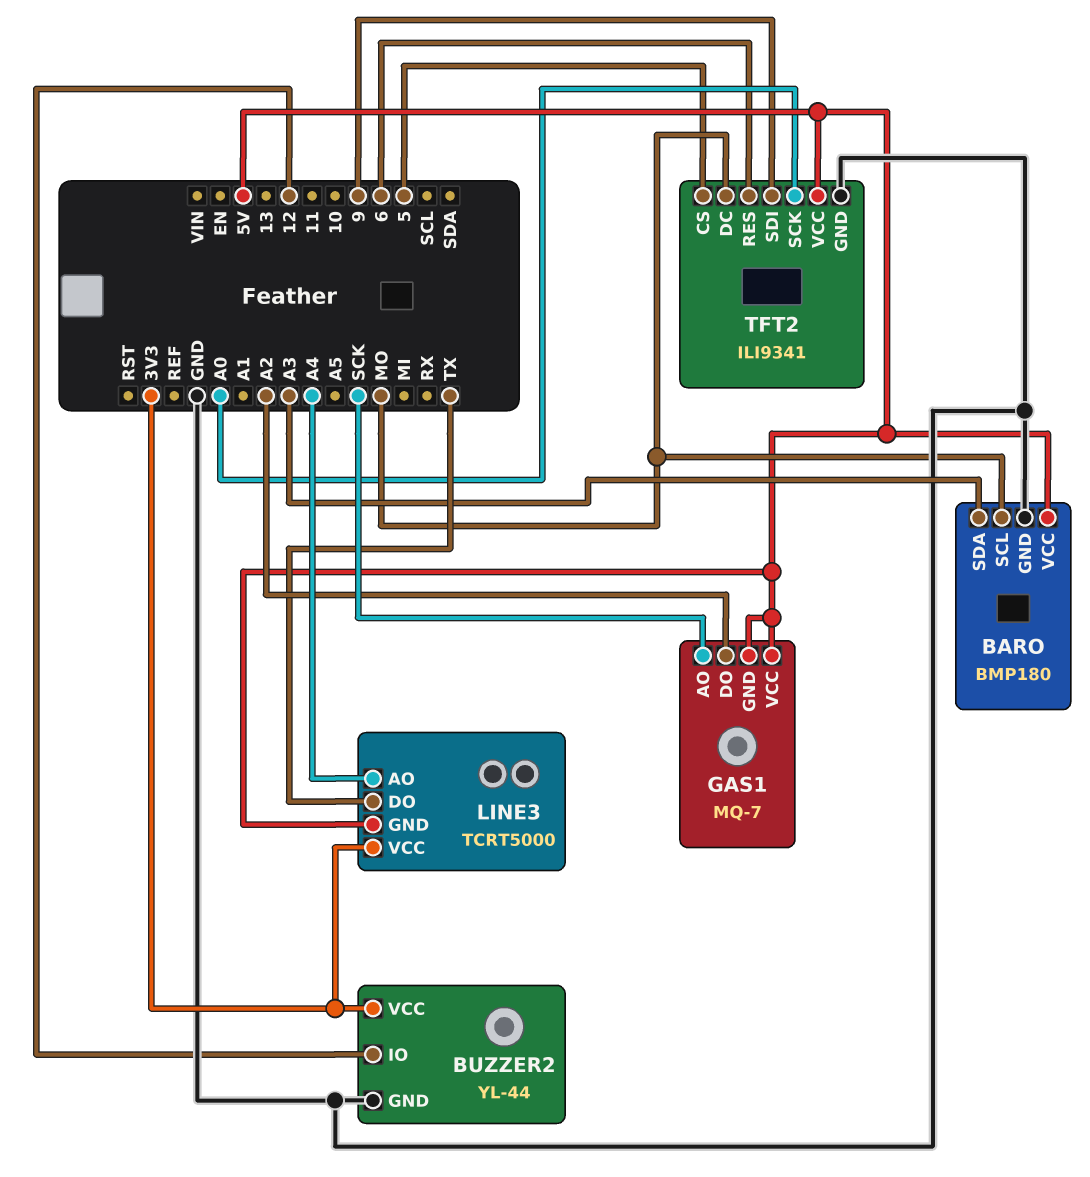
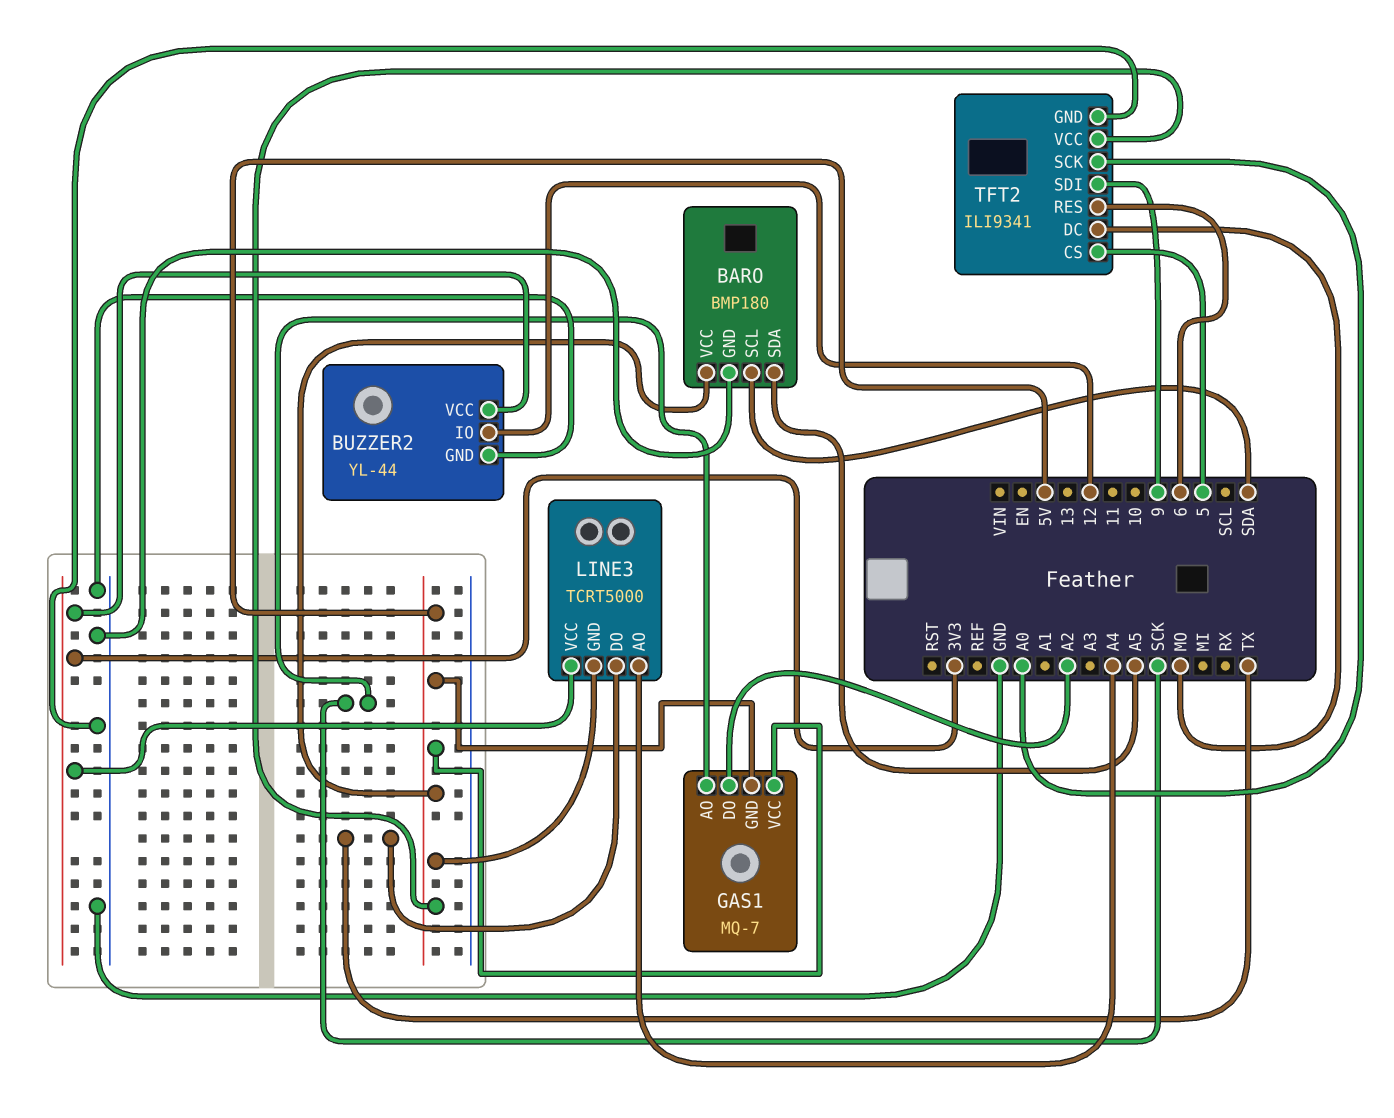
BARO pin SCL: MO -> SDA
BARO pin SDA: A3 -> A5

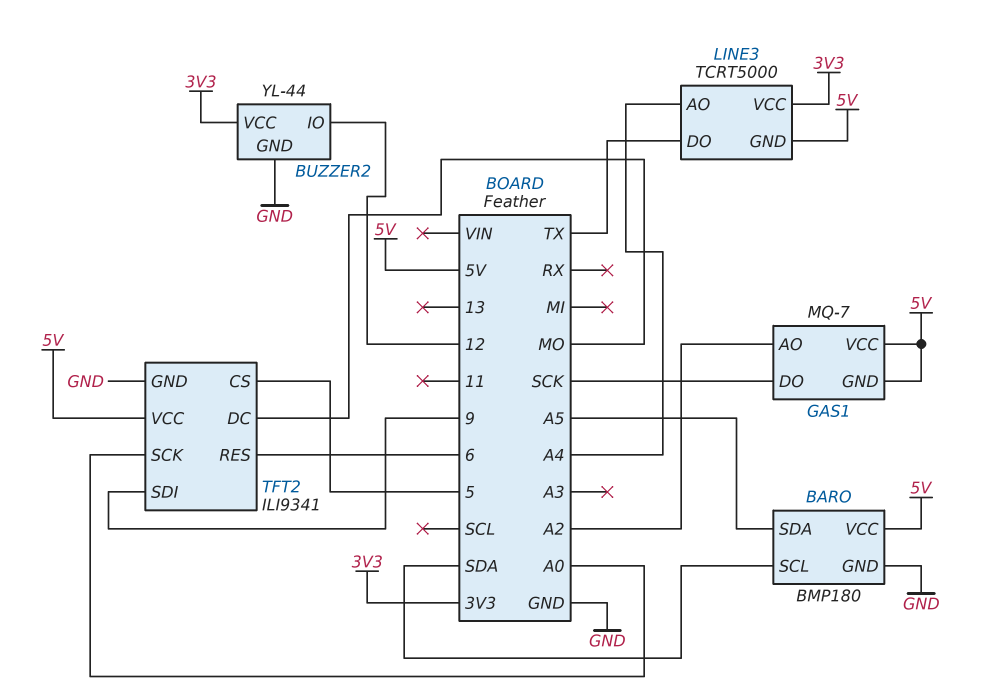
GAS1 pin AO: SCK -> A2
GAS1 pin DO: A2 -> SCK

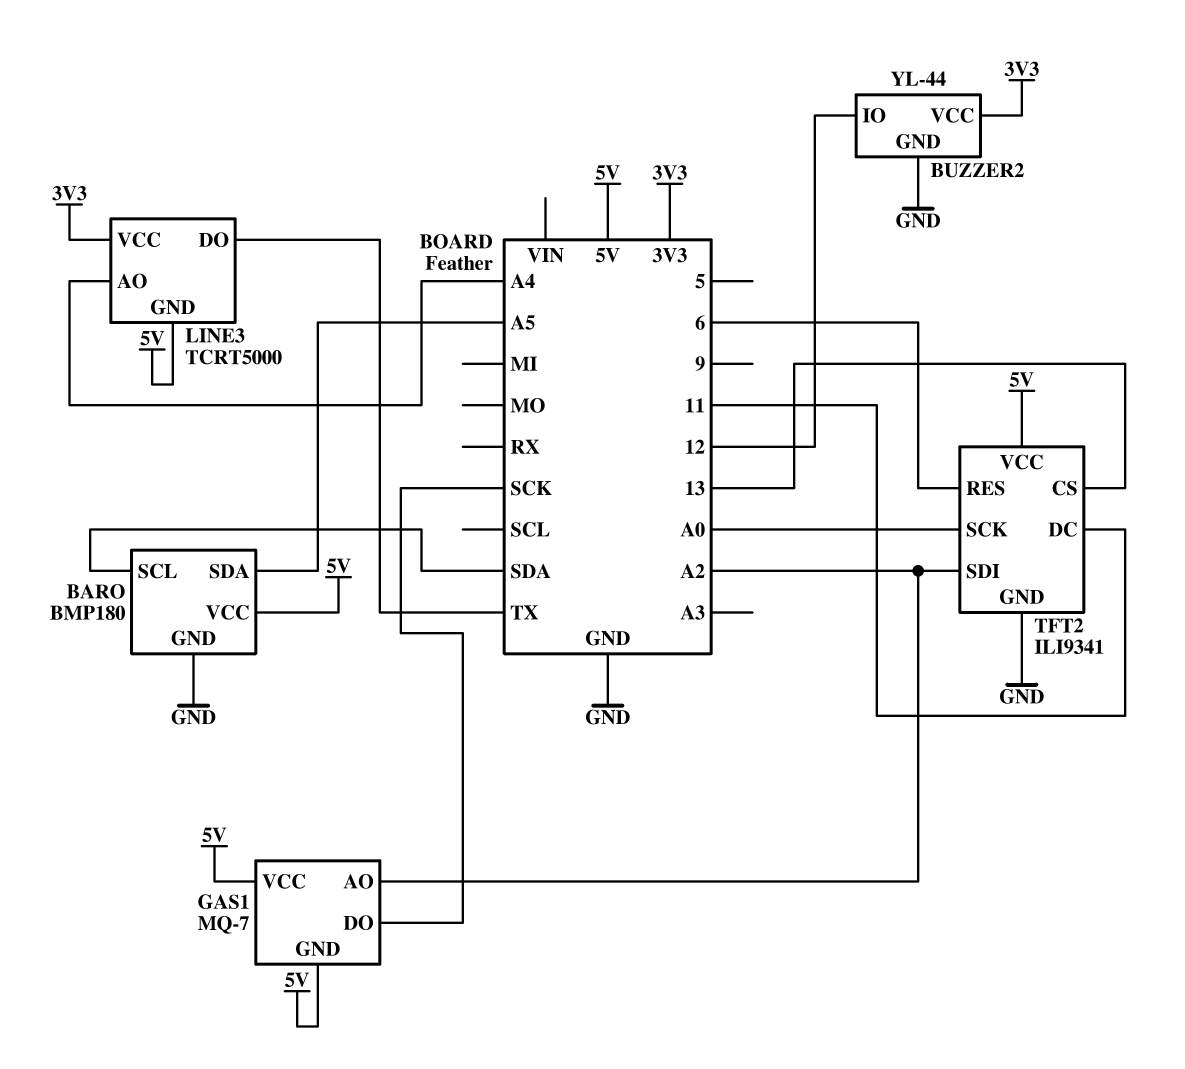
TFT2 pin CS: 5 -> 13
TFT2 pin DC: MO -> 11
TFT2 pin SDI: 9 -> A2

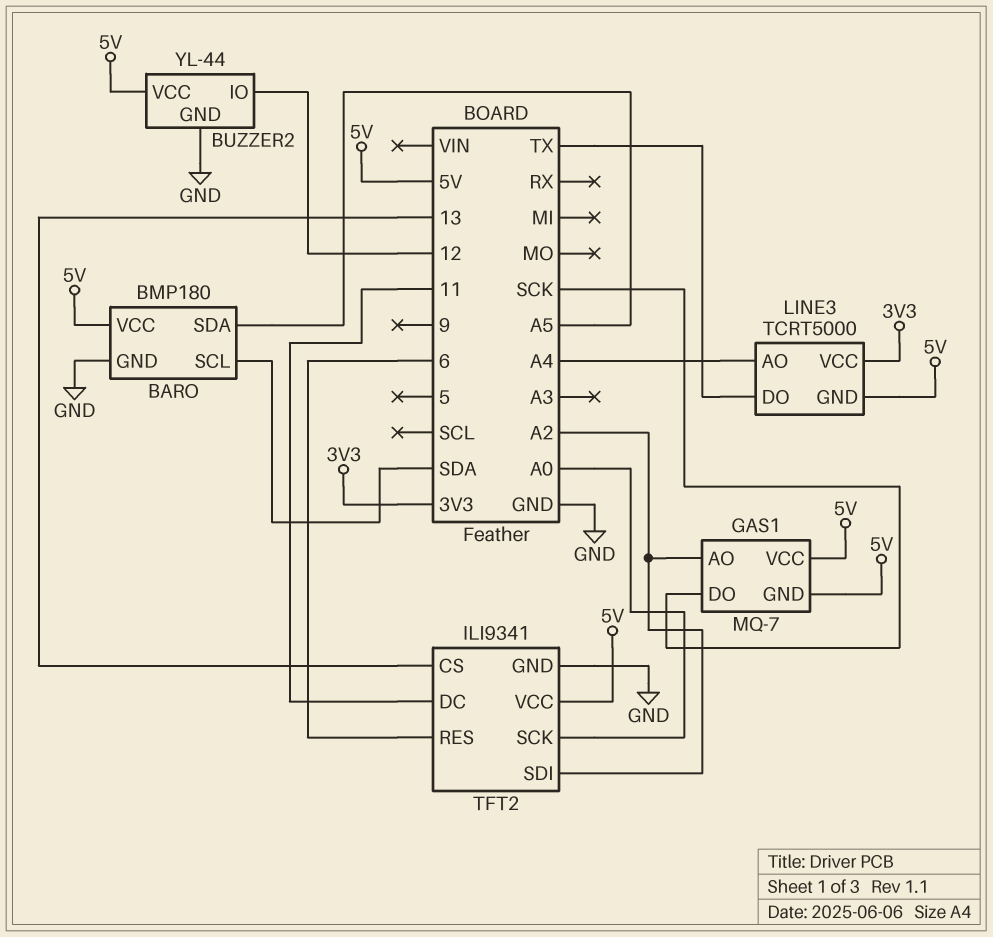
BUZZER2 pin VCC: 3V3 -> 5V

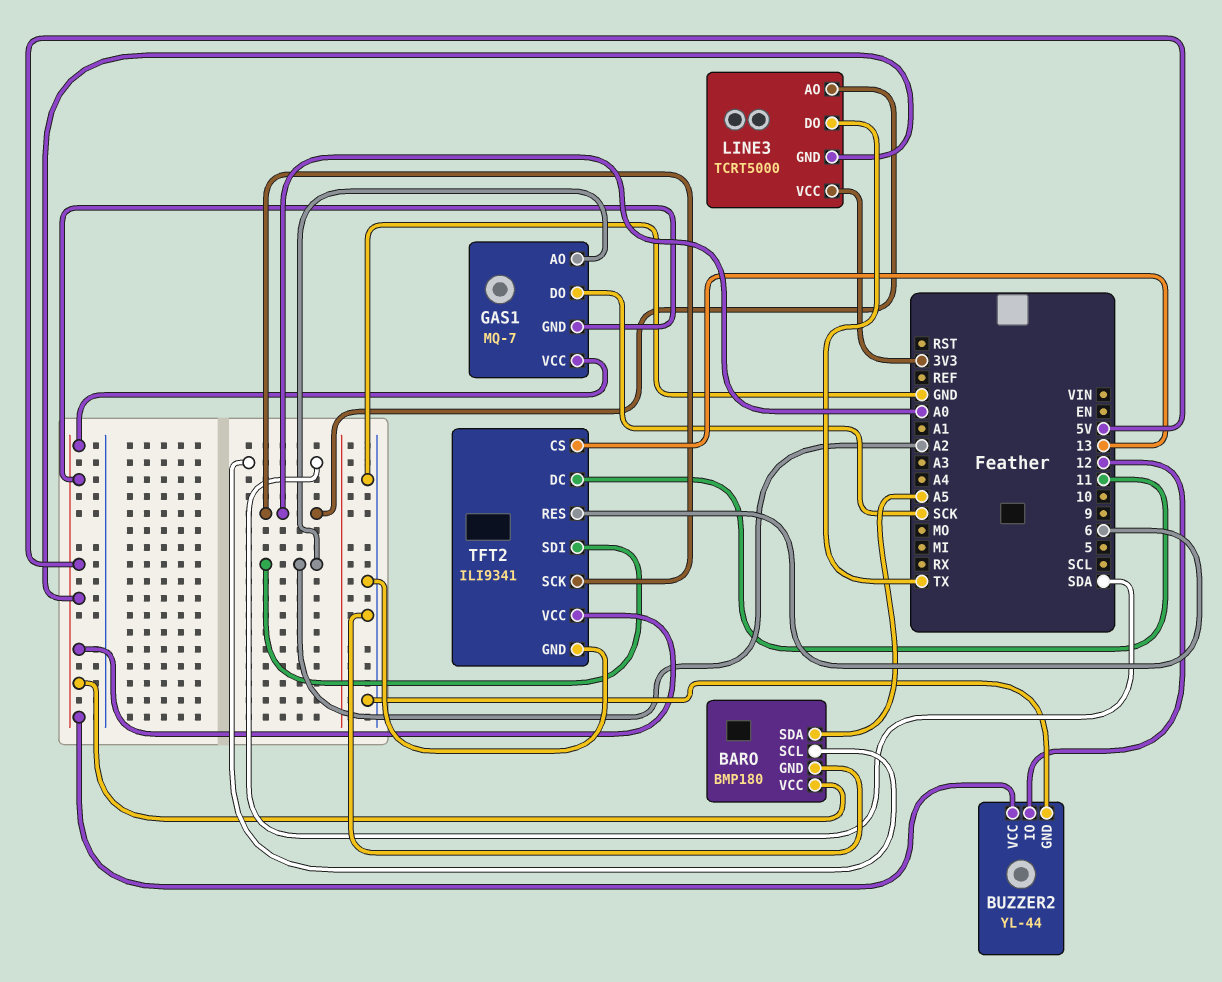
LINE3 pin AO: A4 -> A0

